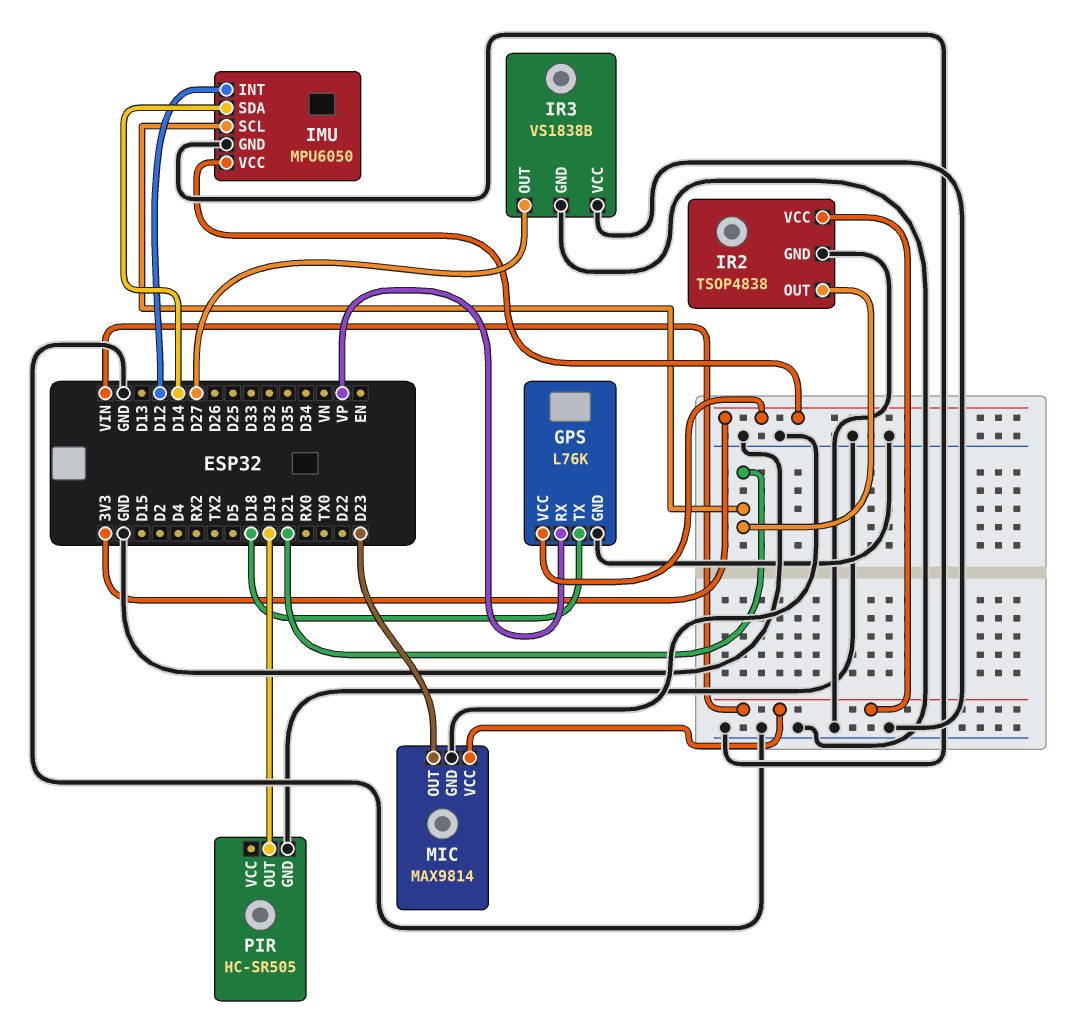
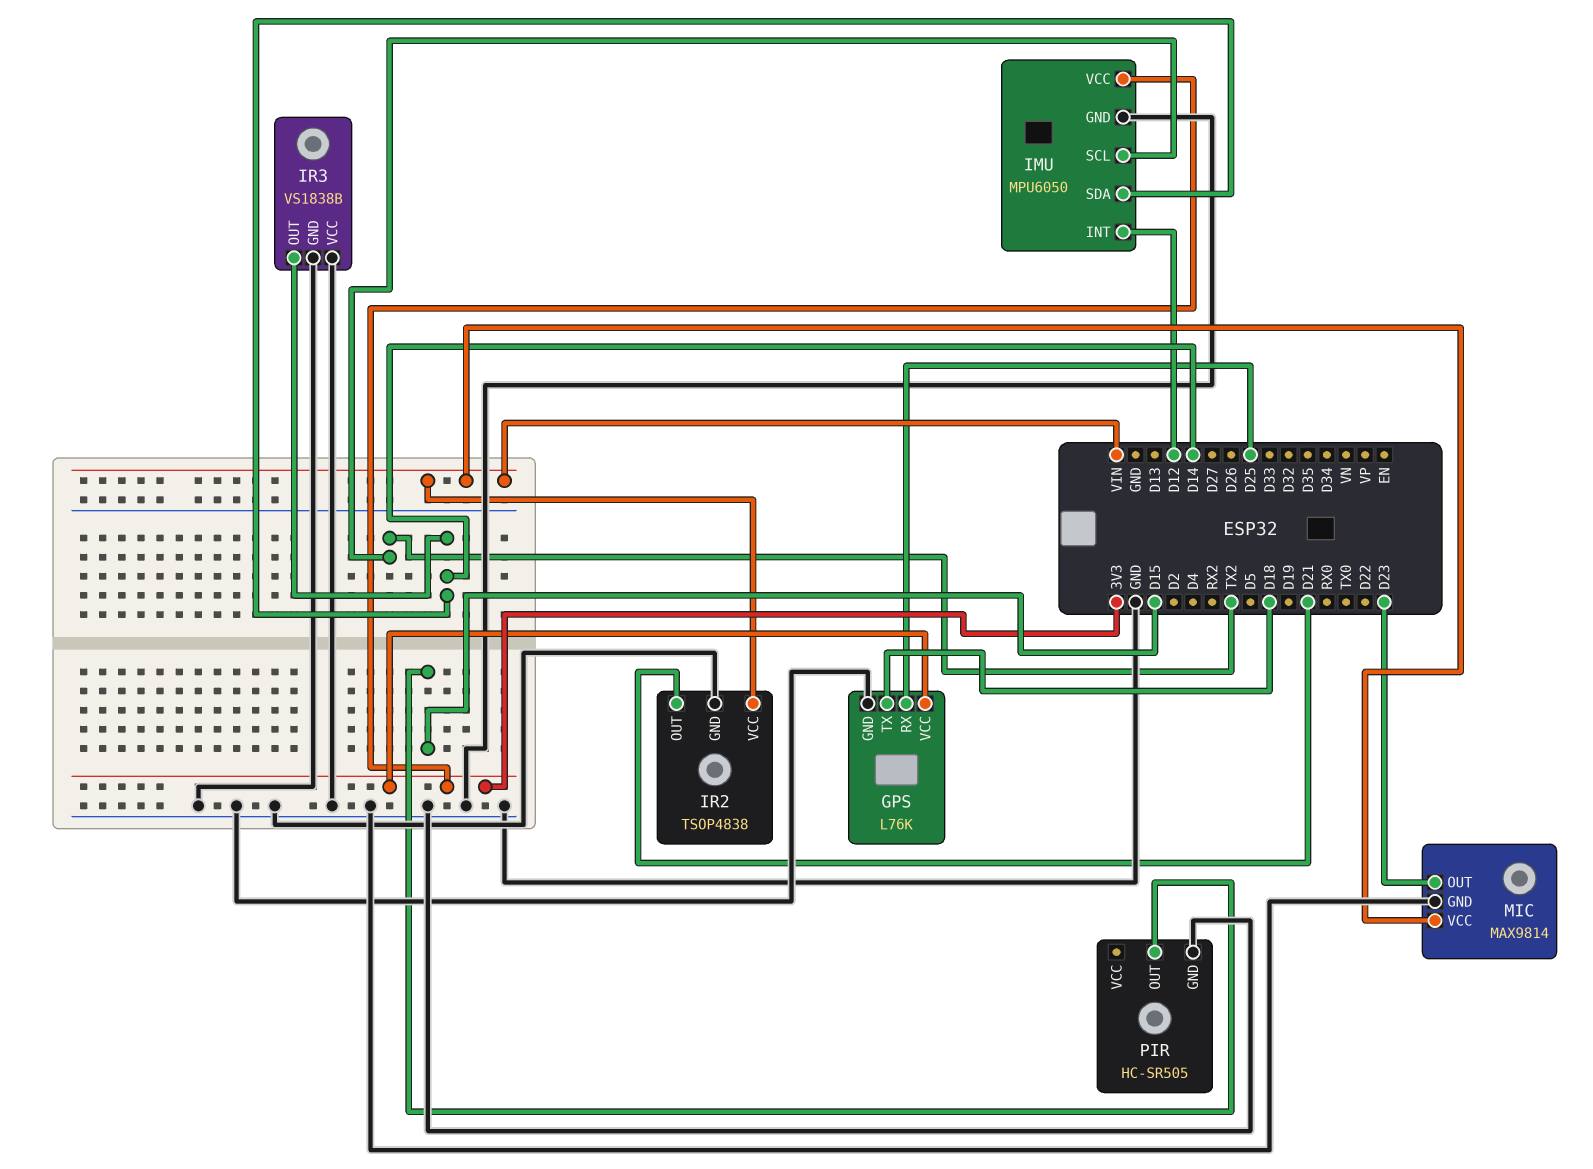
GPS pin RX: VP -> D25
IMU pin SCL: D21 -> TX2
IR3 pin OUT: D27 -> D14
PIR pin OUT: D19 -> D15

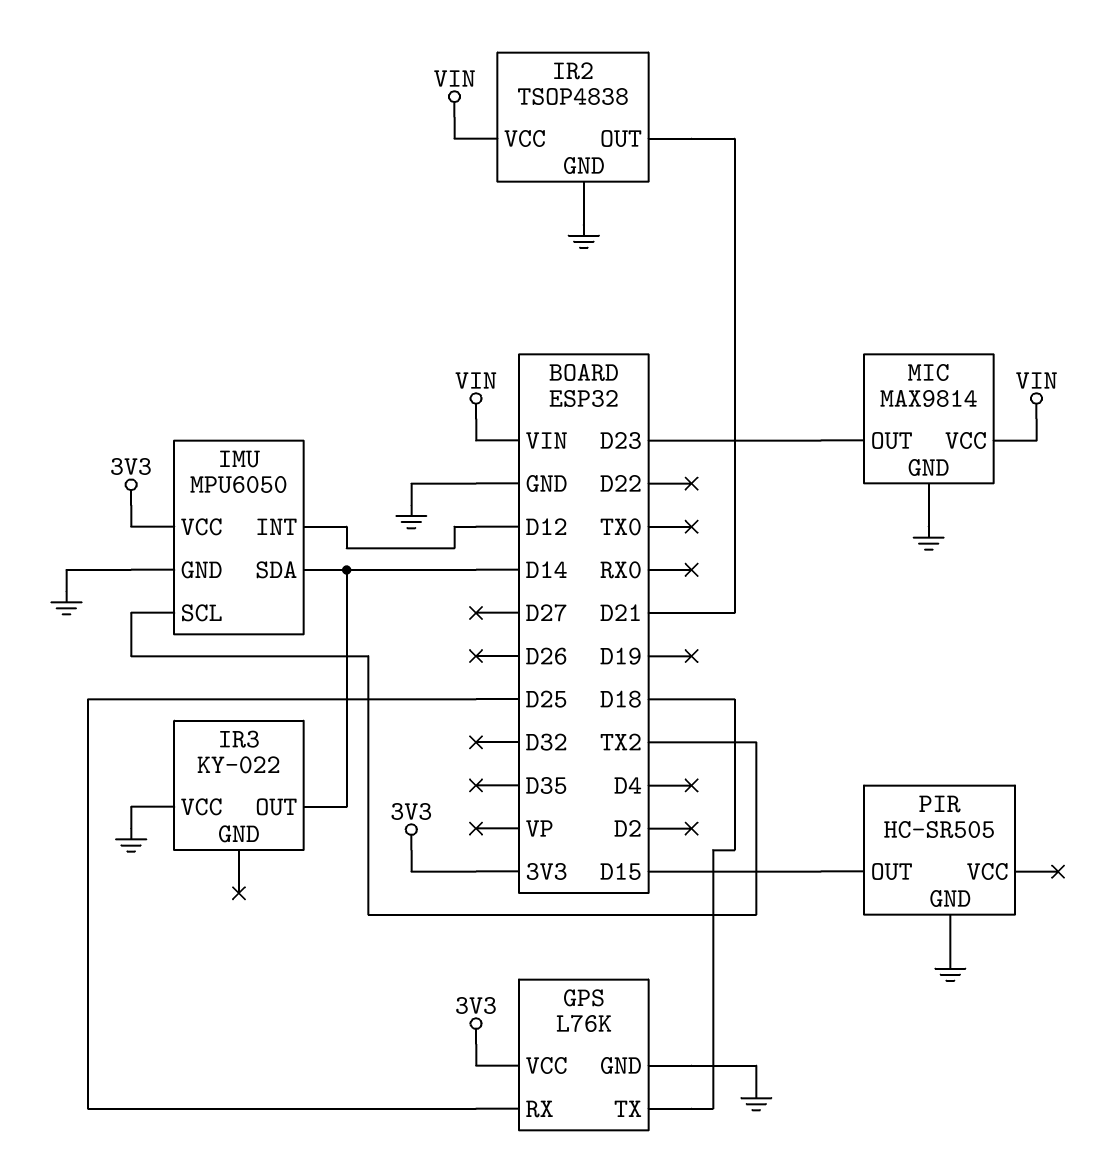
IR3: VS1838B -> KY-022
IR3 pin GND: GND -> none

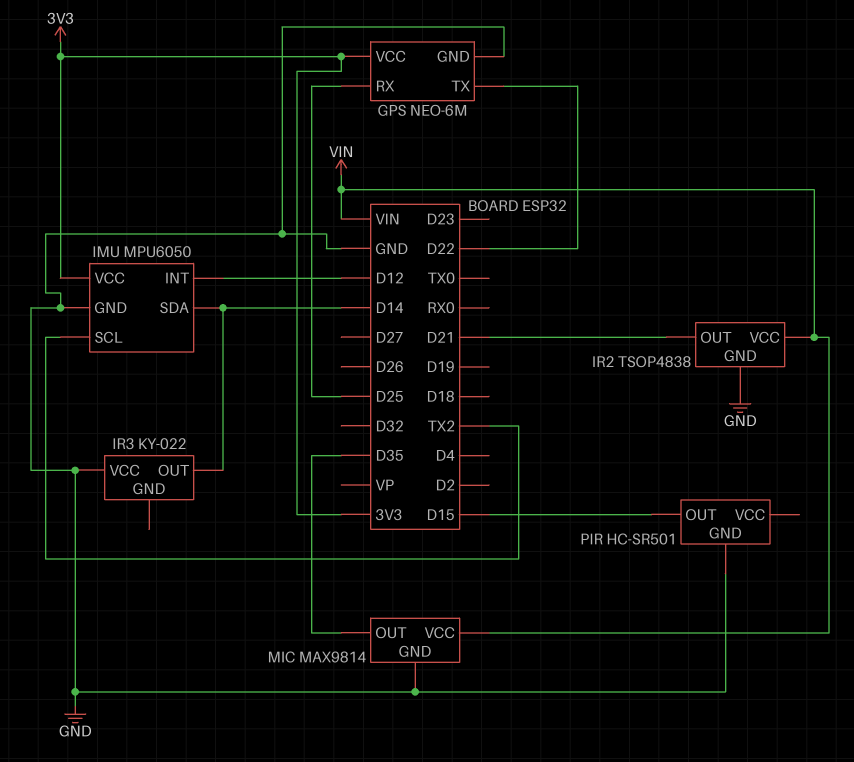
GPS: L76K -> NEO-6M
GPS pin TX: D18 -> D22
MIC pin OUT: D23 -> D35
PIR: HC-SR505 -> HC-SR501

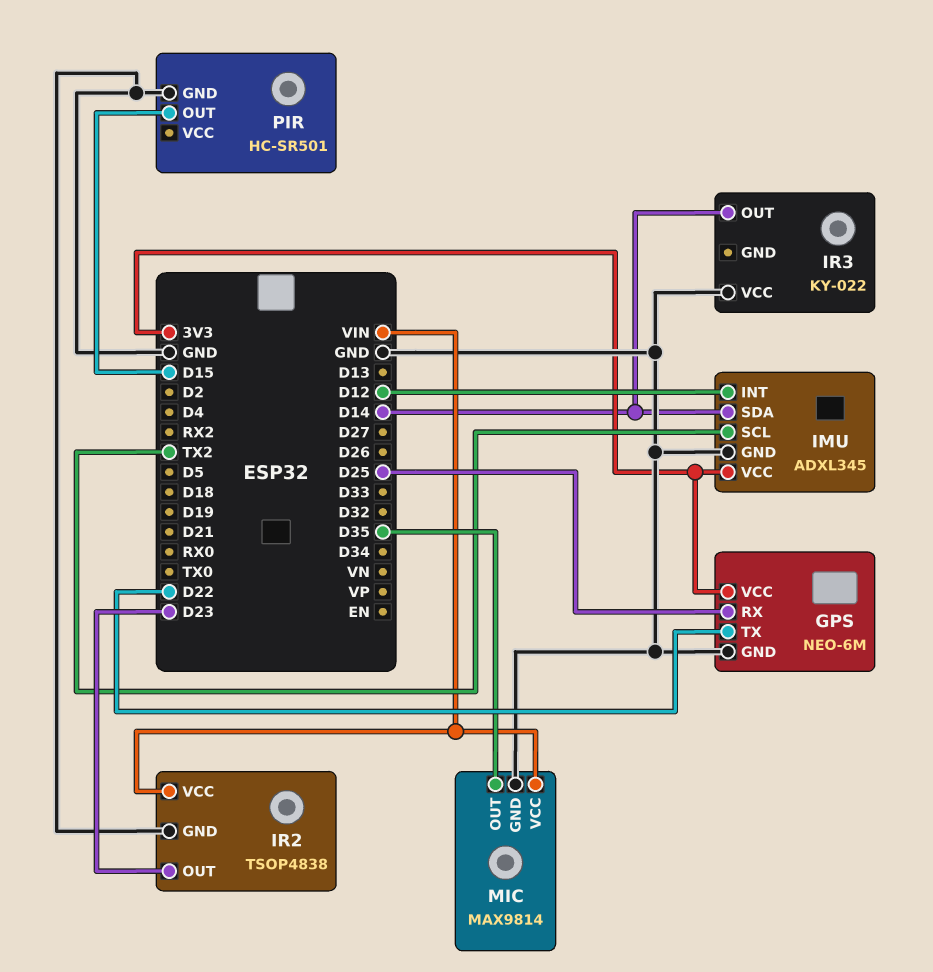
IMU: MPU6050 -> ADXL345
IR2 pin OUT: D21 -> D23

